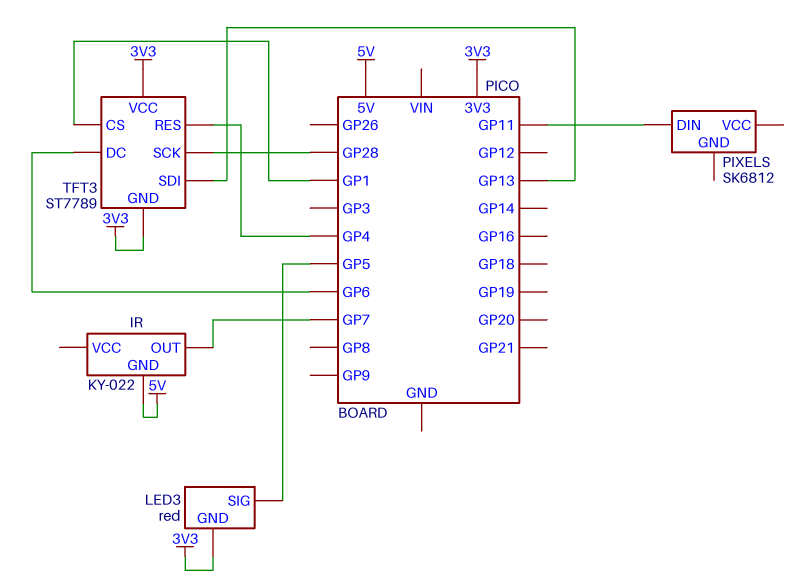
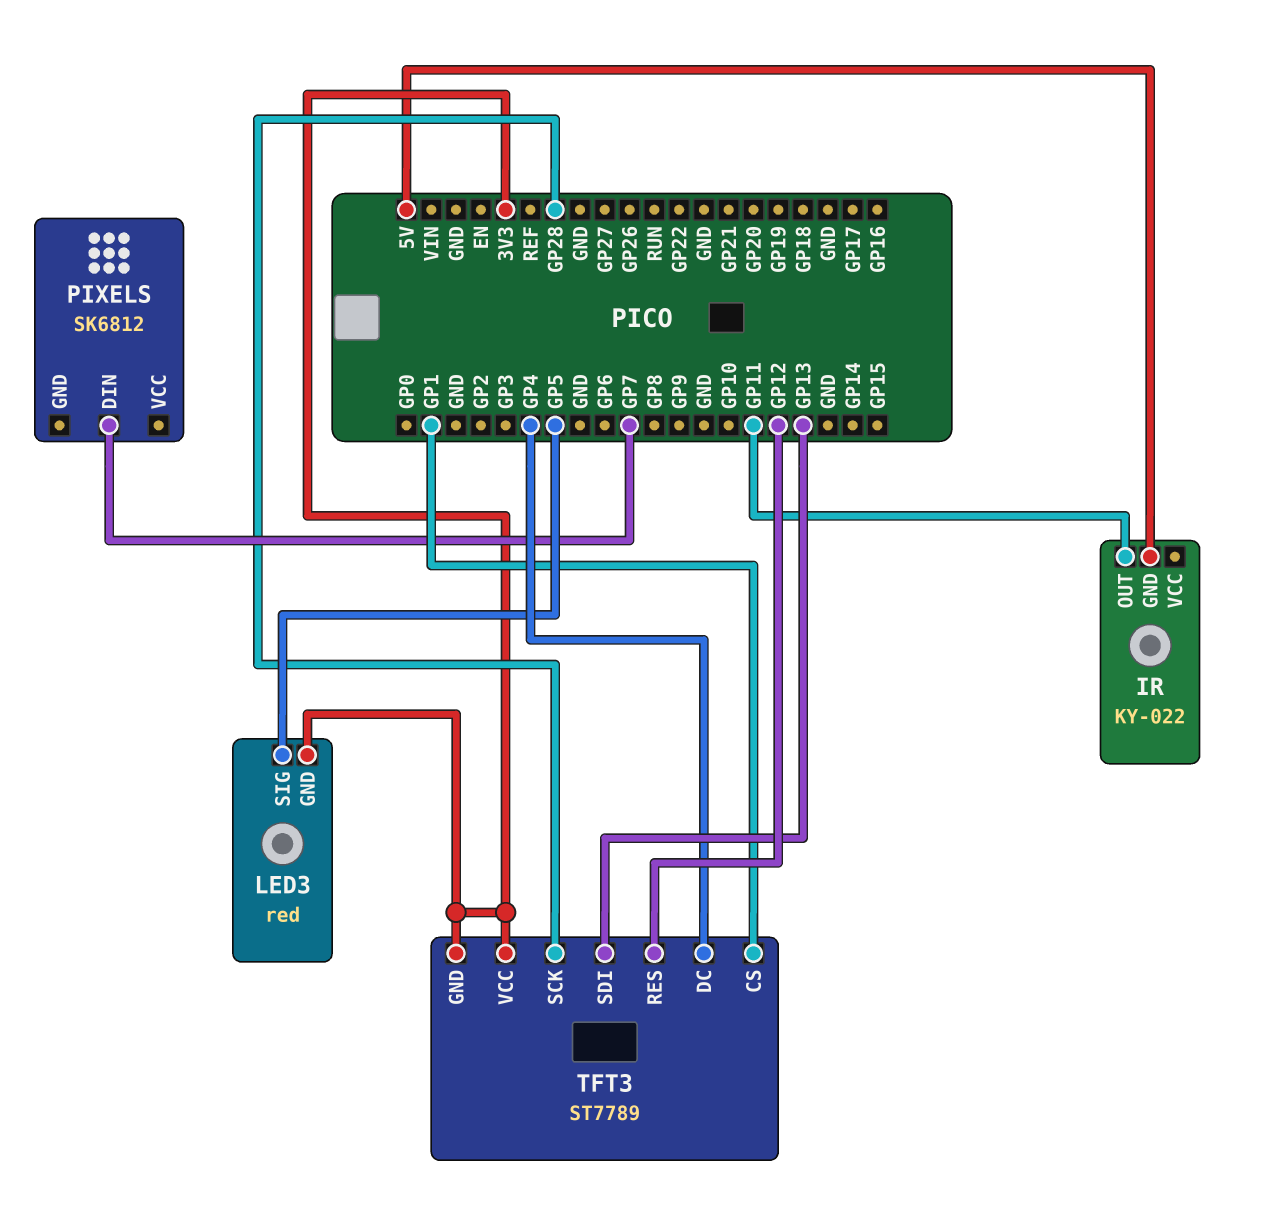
IR pin OUT: GP7 -> GP11
PIXELS pin DIN: GP11 -> GP7
TFT3 pin DC: GP6 -> GP4
TFT3 pin RES: GP4 -> GP12

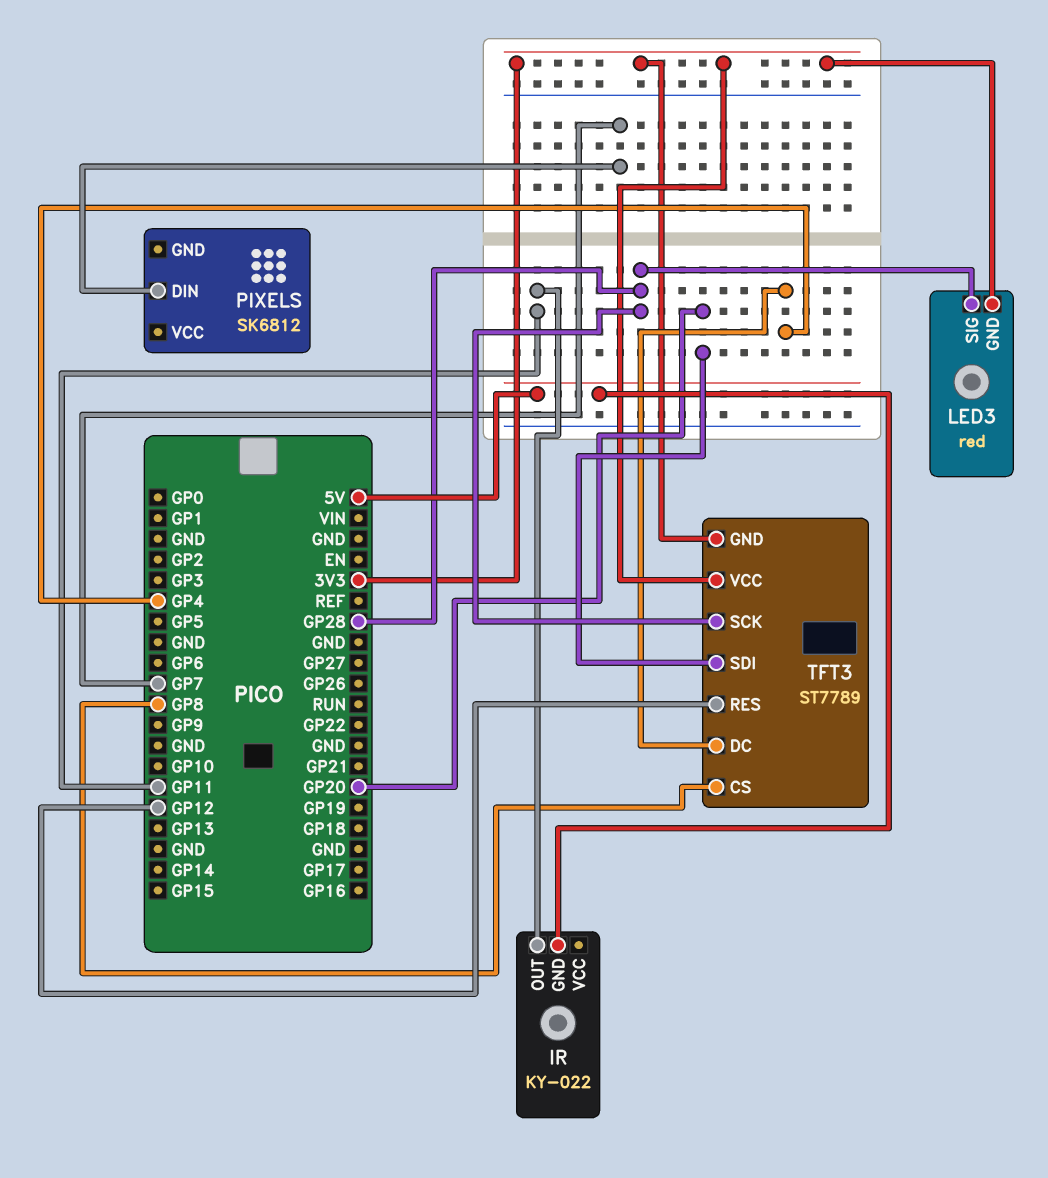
LED3 pin SIG: GP5 -> GP28
TFT3 pin CS: GP1 -> GP8
TFT3 pin SDI: GP13 -> GP20

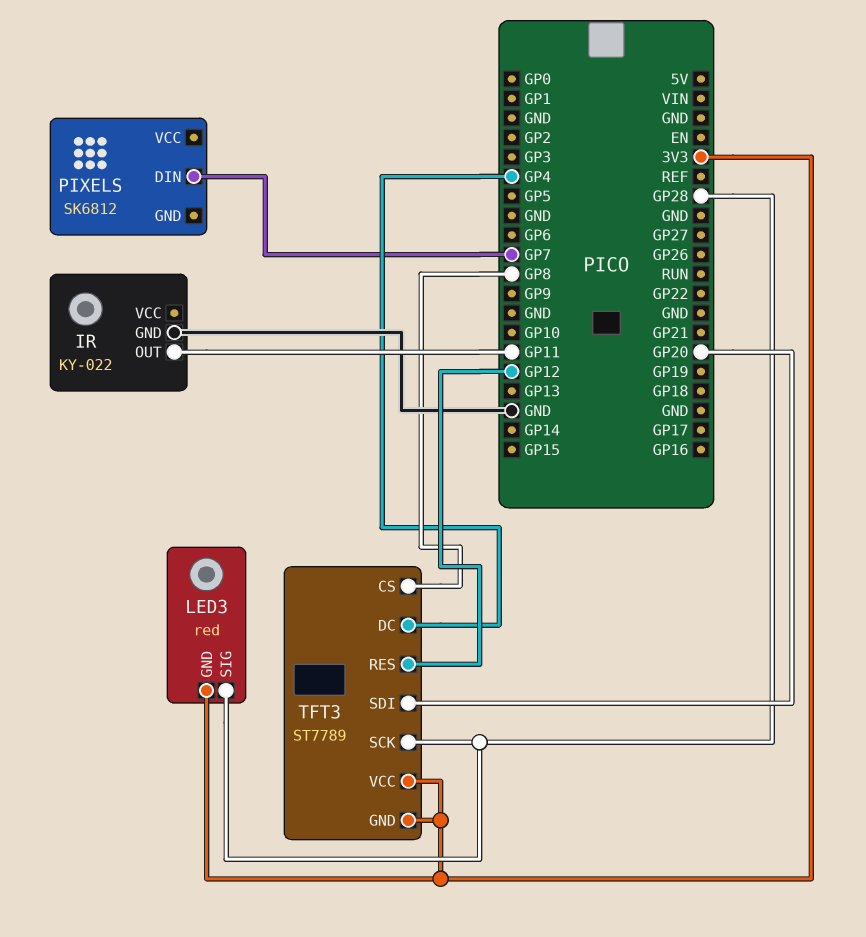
IR pin GND: 5V -> GND

